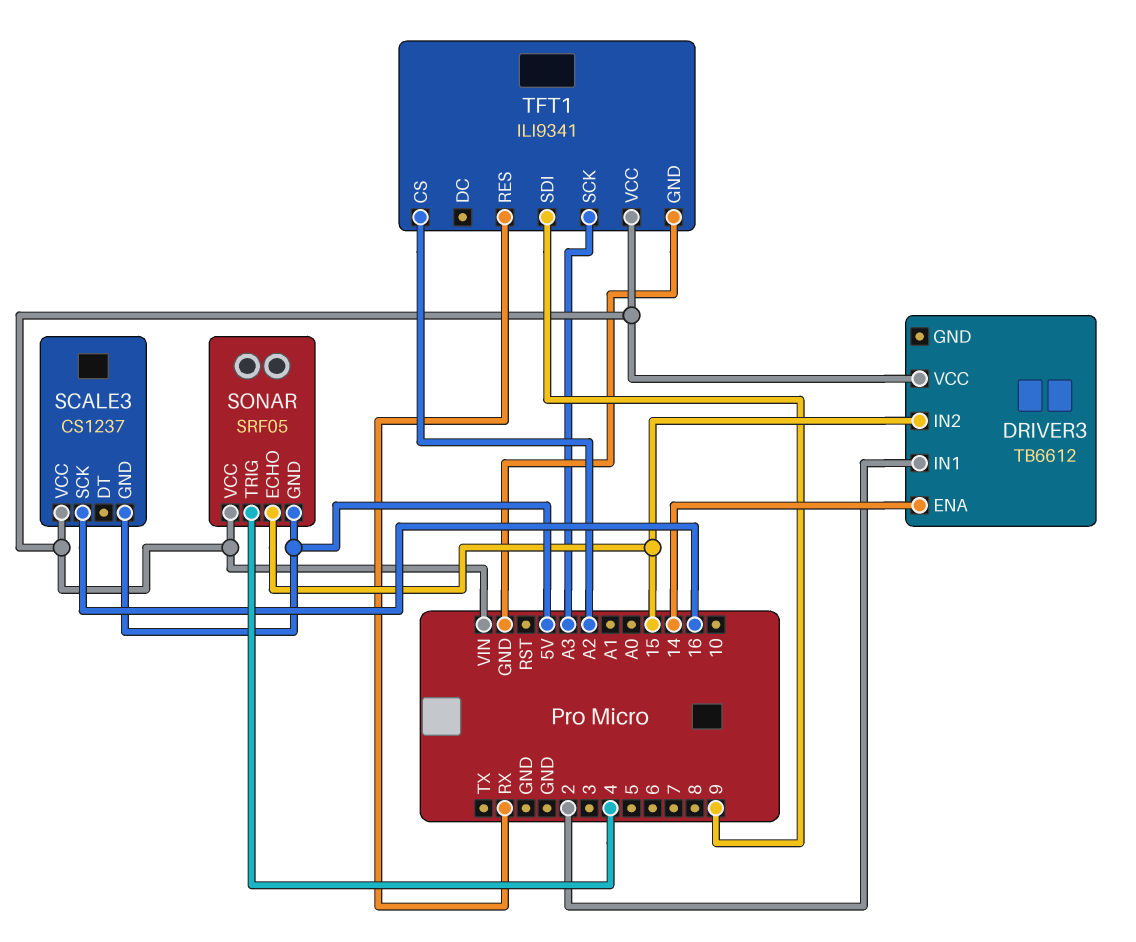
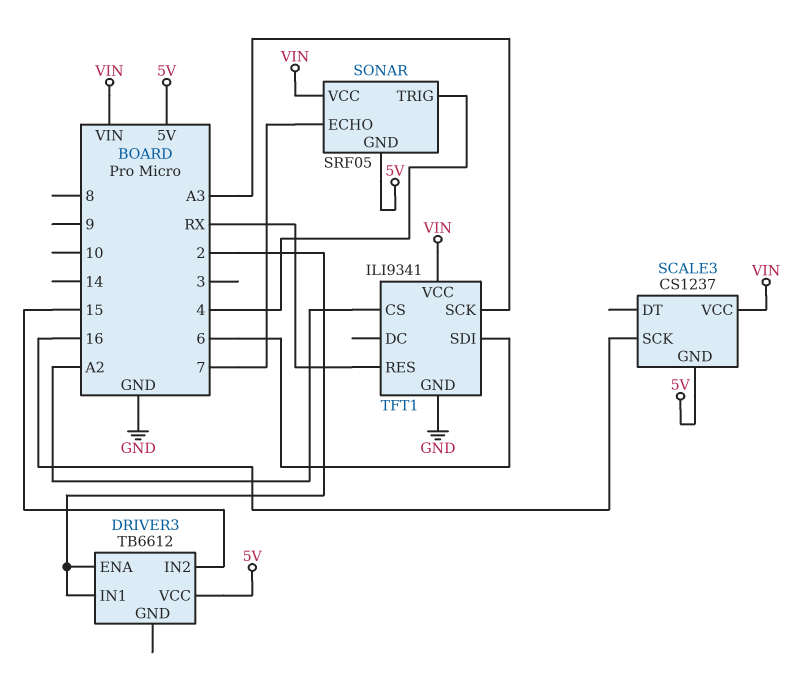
DRIVER3 pin ENA: 14 -> 2
DRIVER3 pin VCC: VIN -> 5V
SONAR pin ECHO: 15 -> 7
TFT1 pin SDI: 9 -> 6

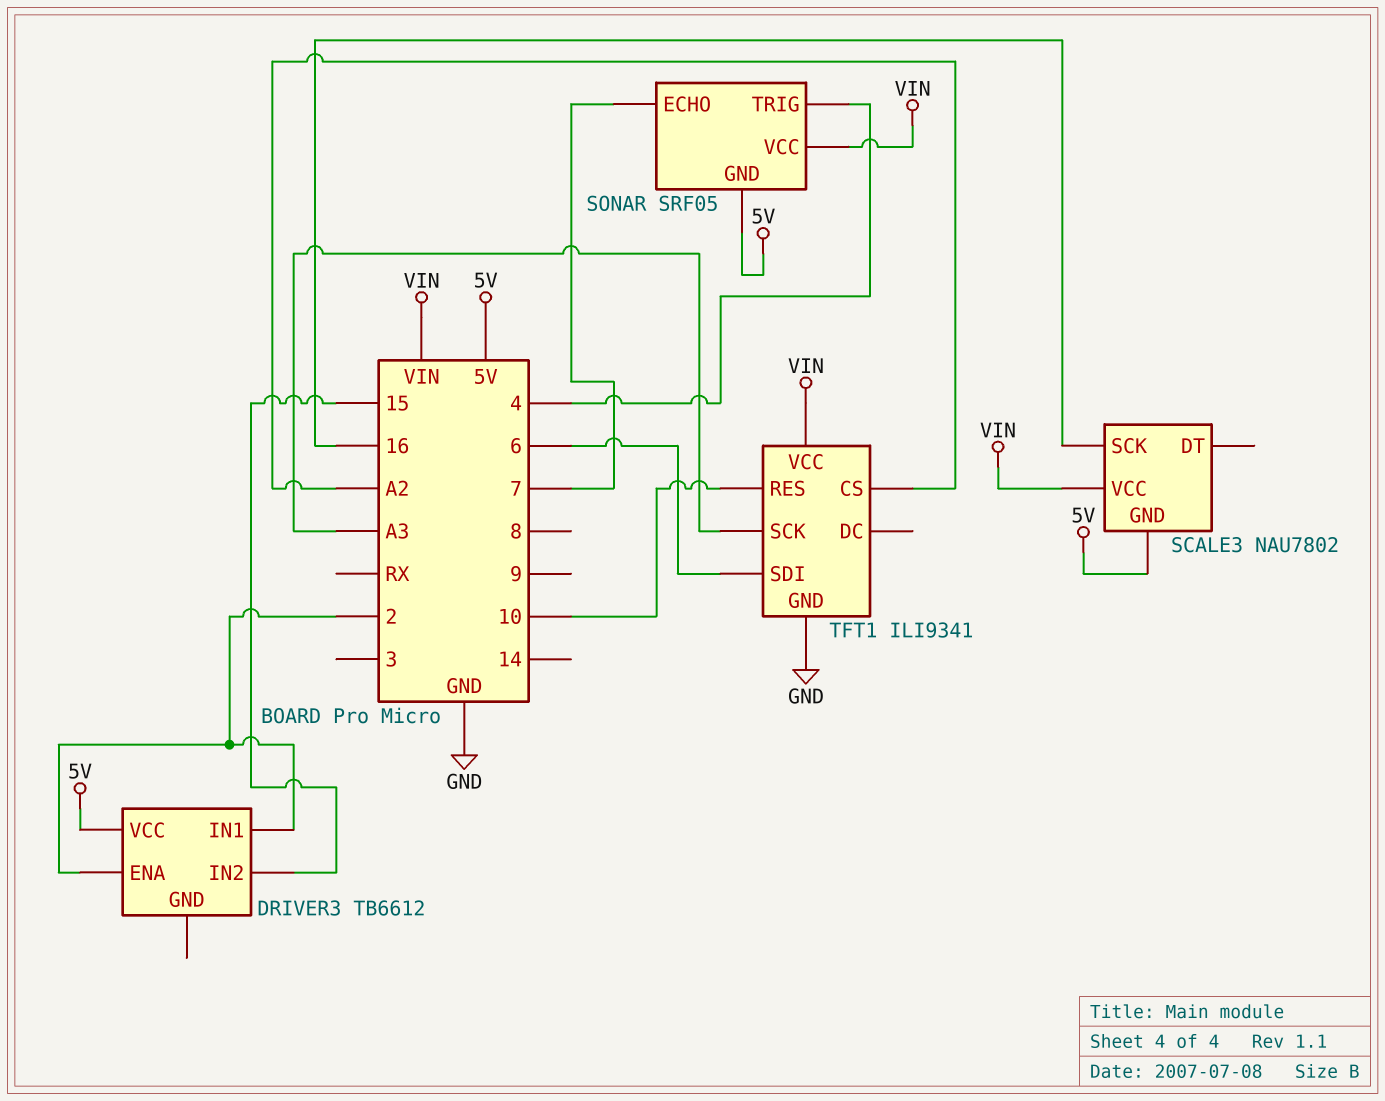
SCALE3: CS1237 -> NAU7802
TFT1 pin RES: RX -> 10

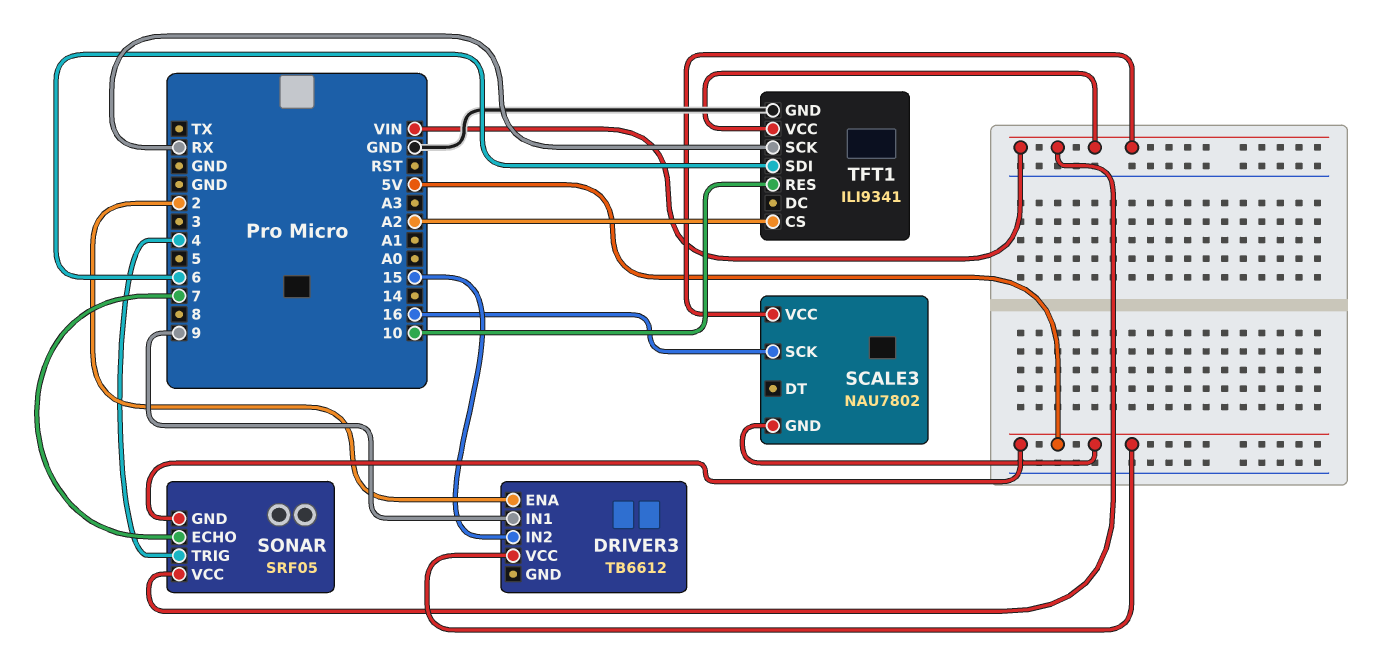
DRIVER3 pin IN1: 2 -> 9
TFT1 pin SCK: A3 -> RX

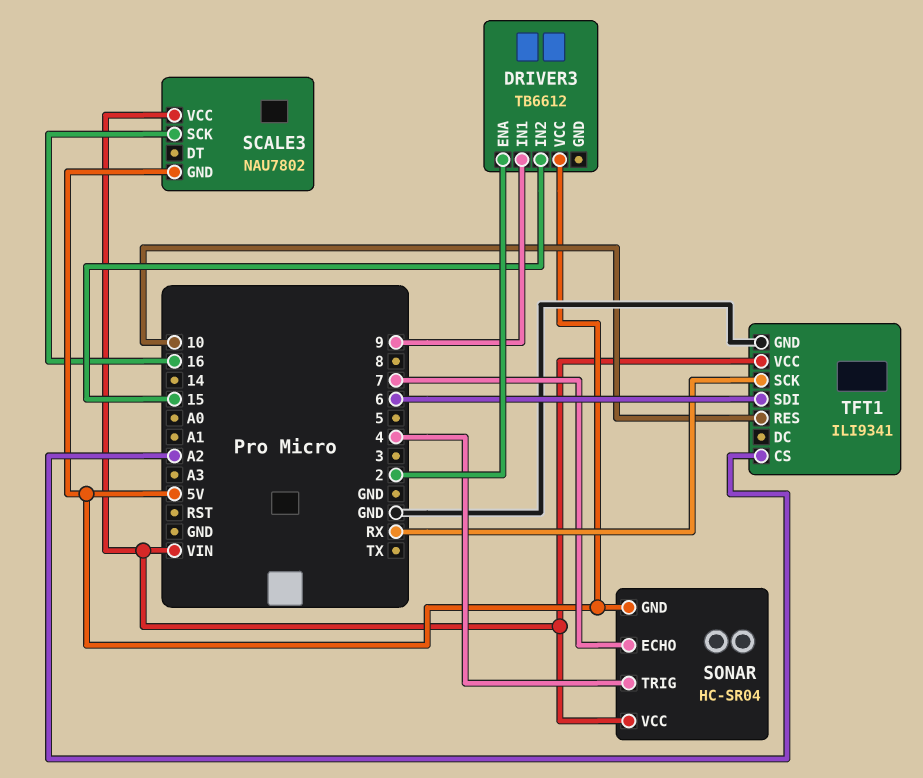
SONAR: SRF05 -> HC-SR04

